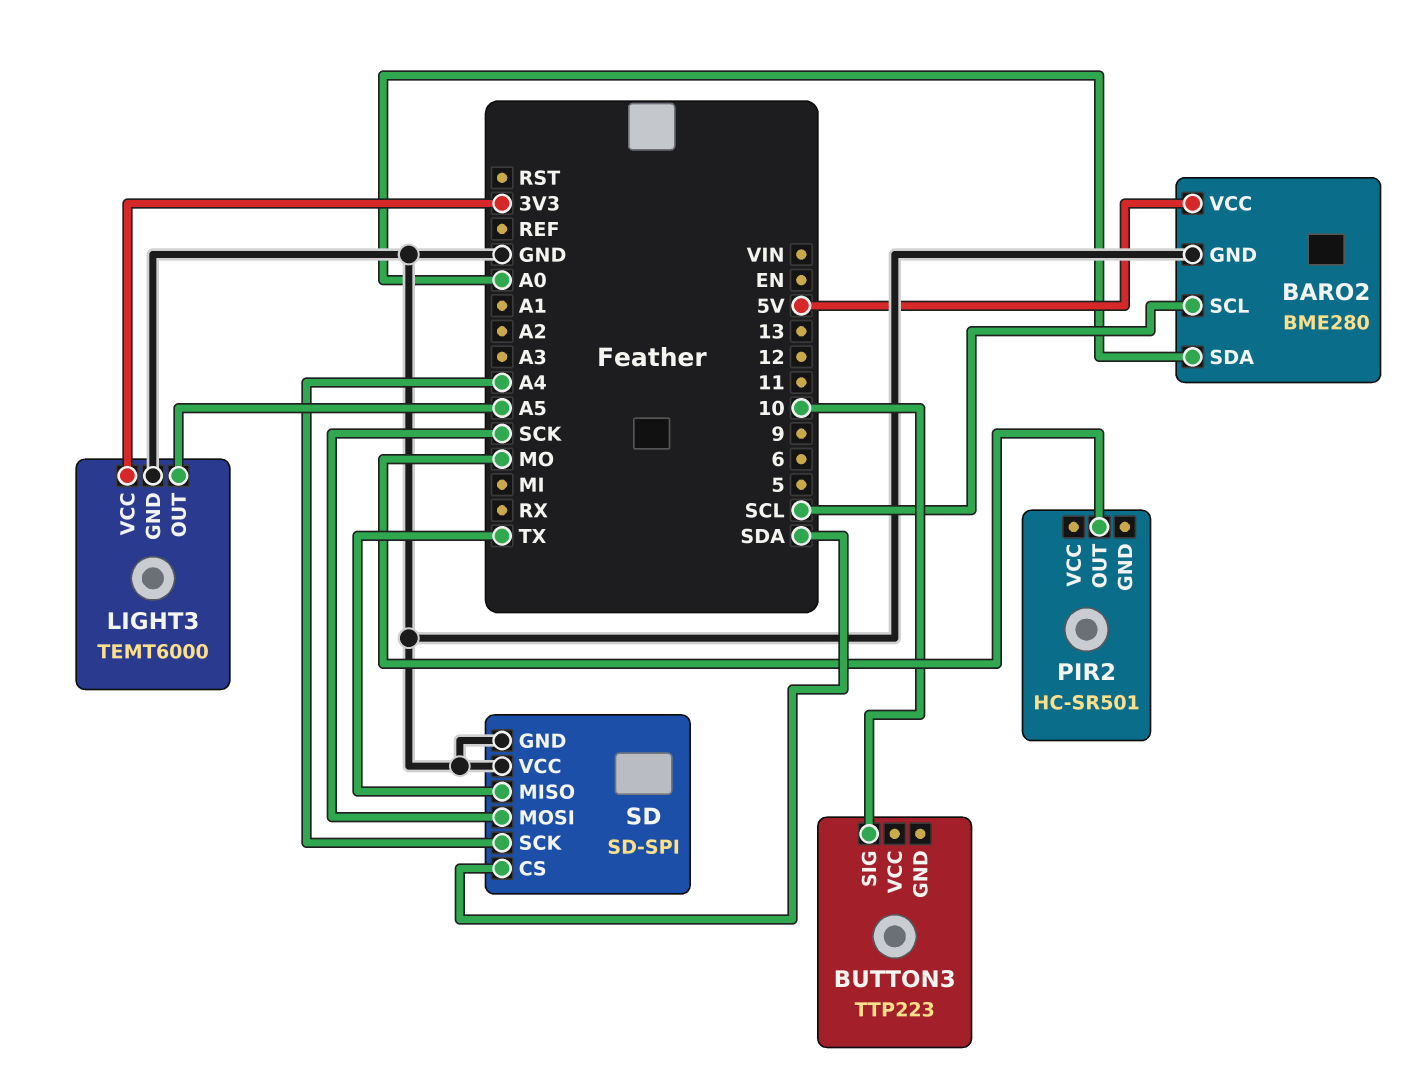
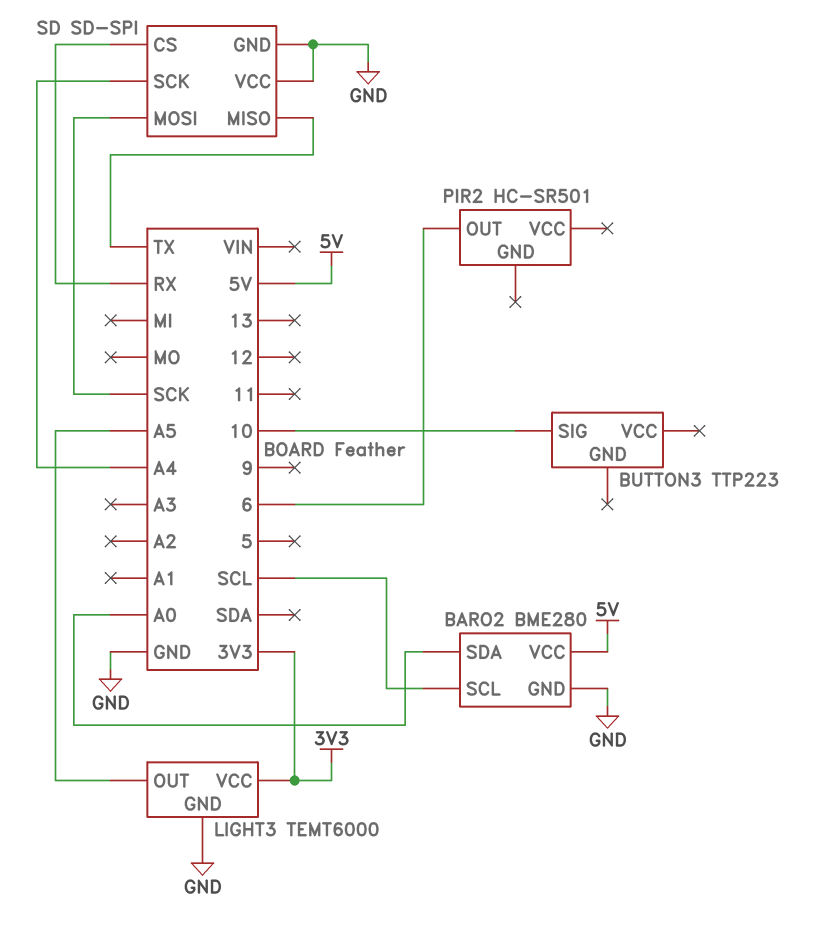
PIR2 pin OUT: MO -> 6
SD pin CS: SDA -> RX

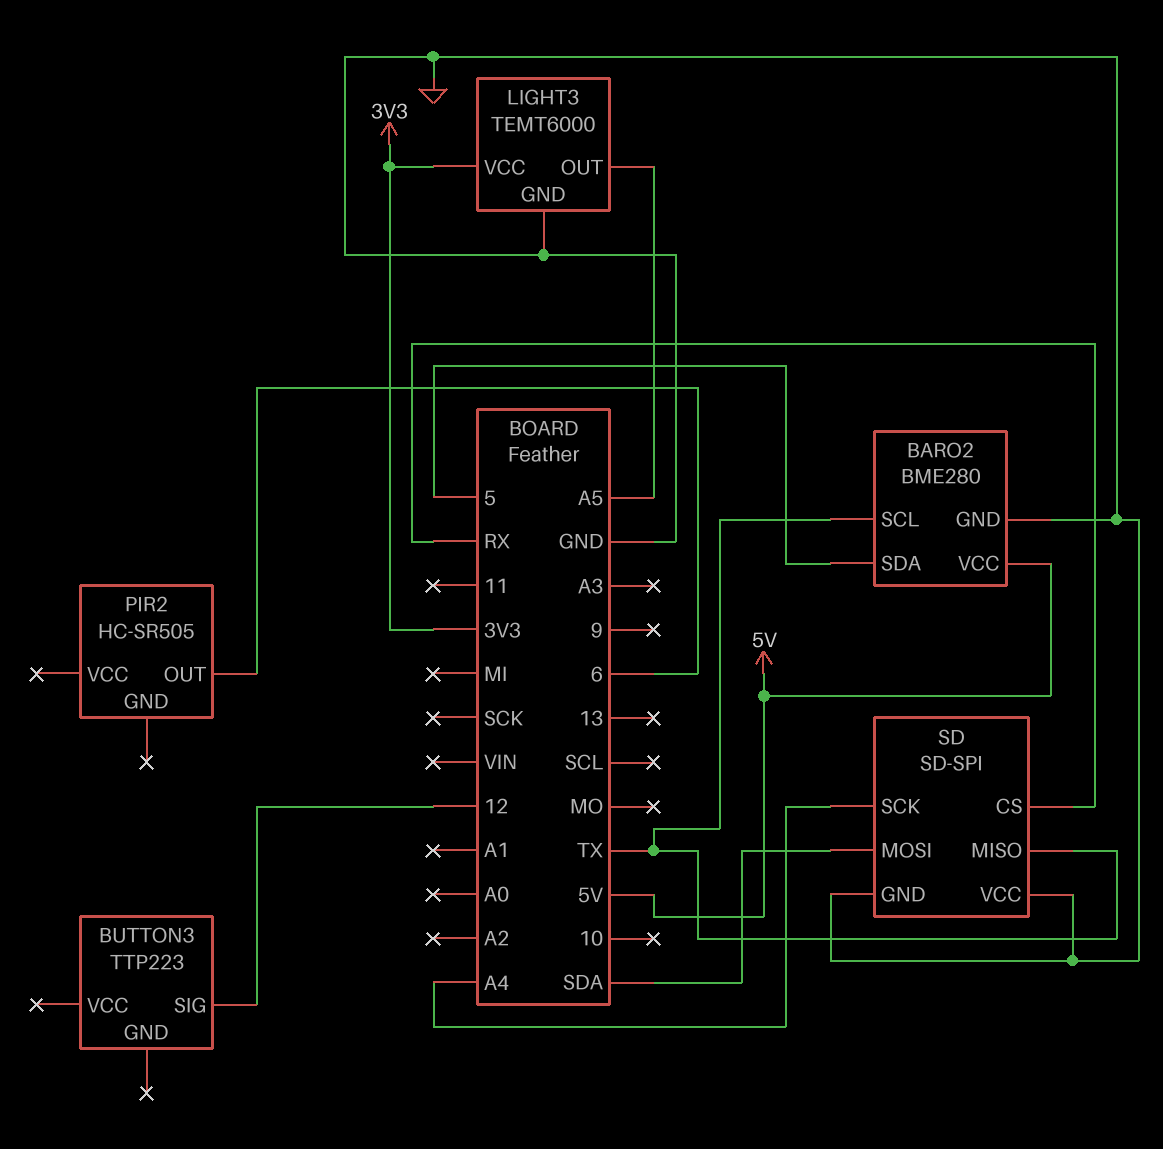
BARO2 pin SCL: SCL -> TX
BARO2 pin SDA: A0 -> 5
BUTTON3 pin SIG: 10 -> 12
PIR2: HC-SR501 -> HC-SR505
SD pin MOSI: SCK -> SDA

